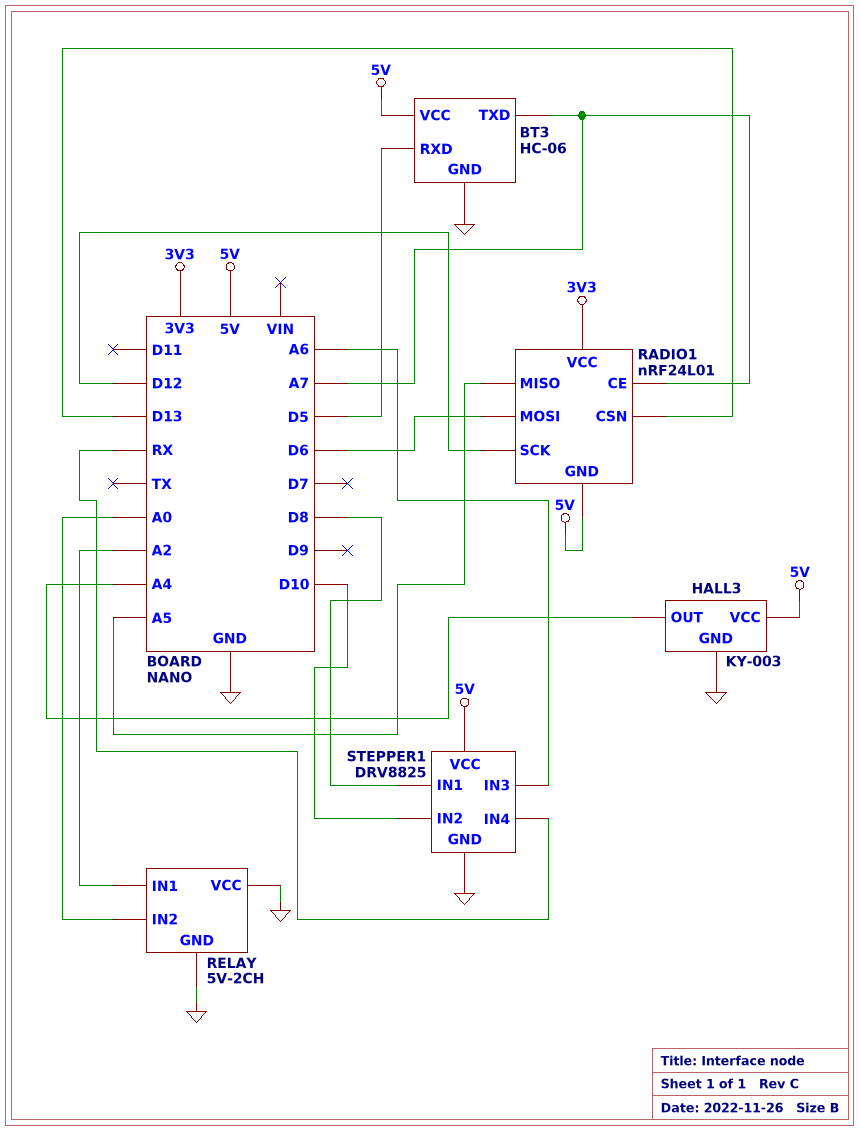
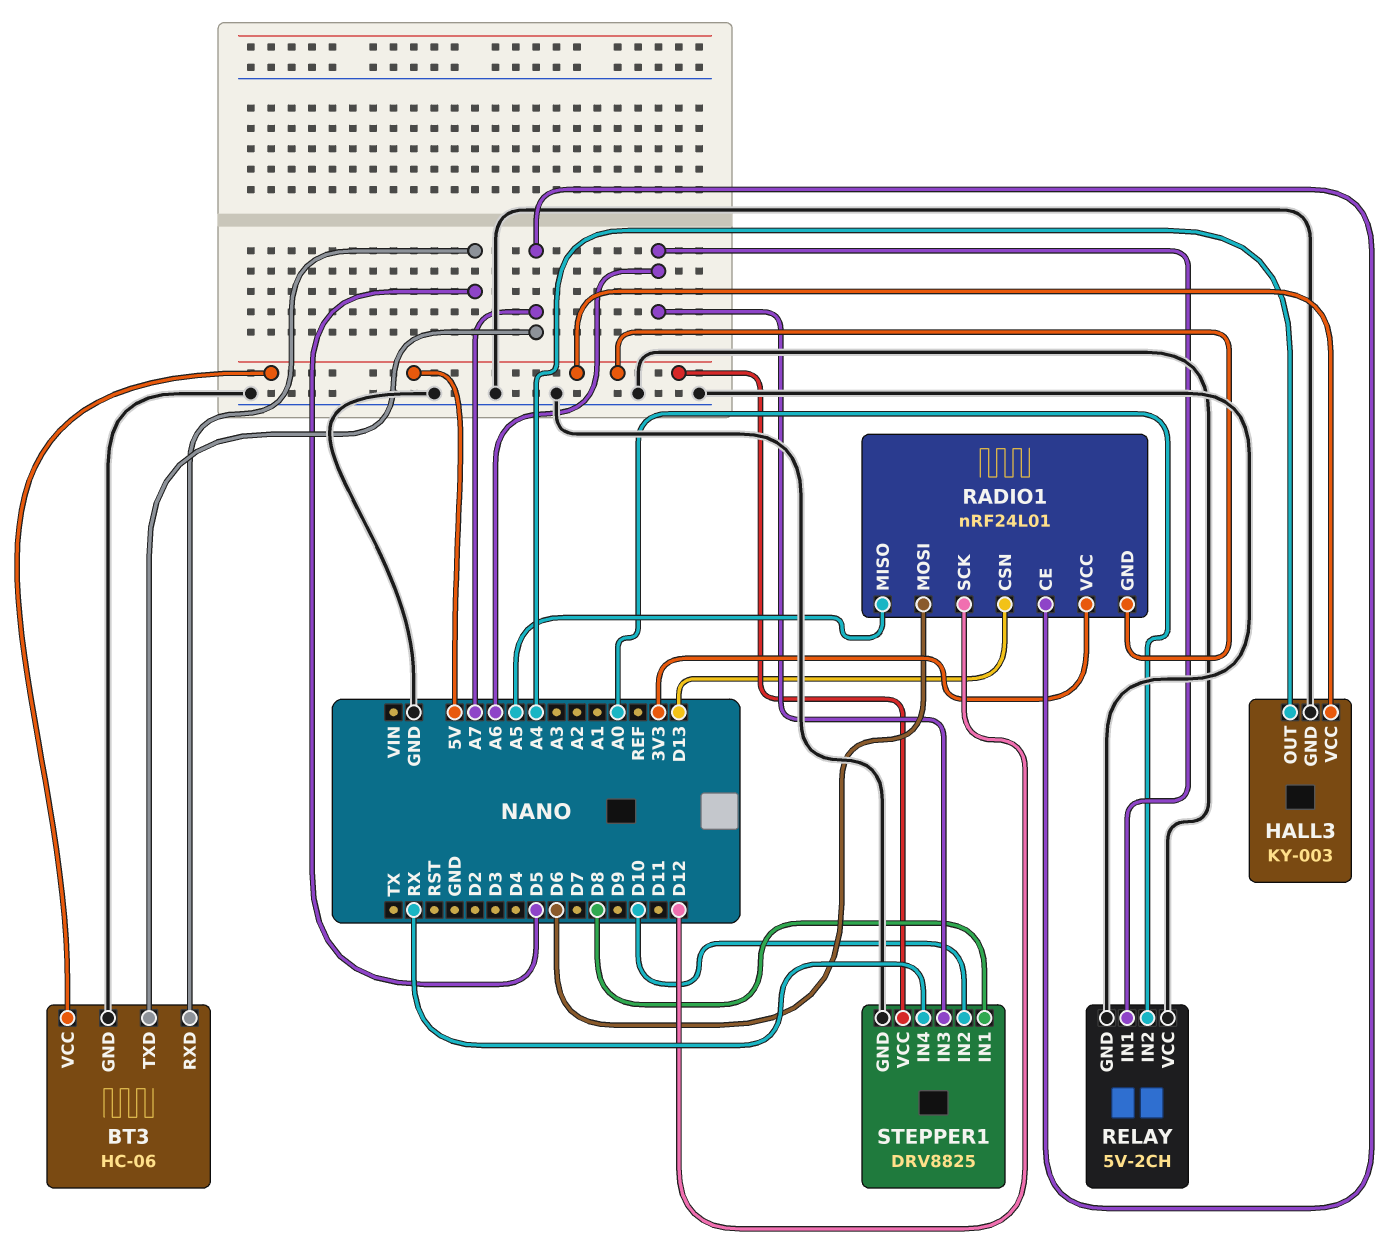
RELAY pin IN1: A2 -> A6

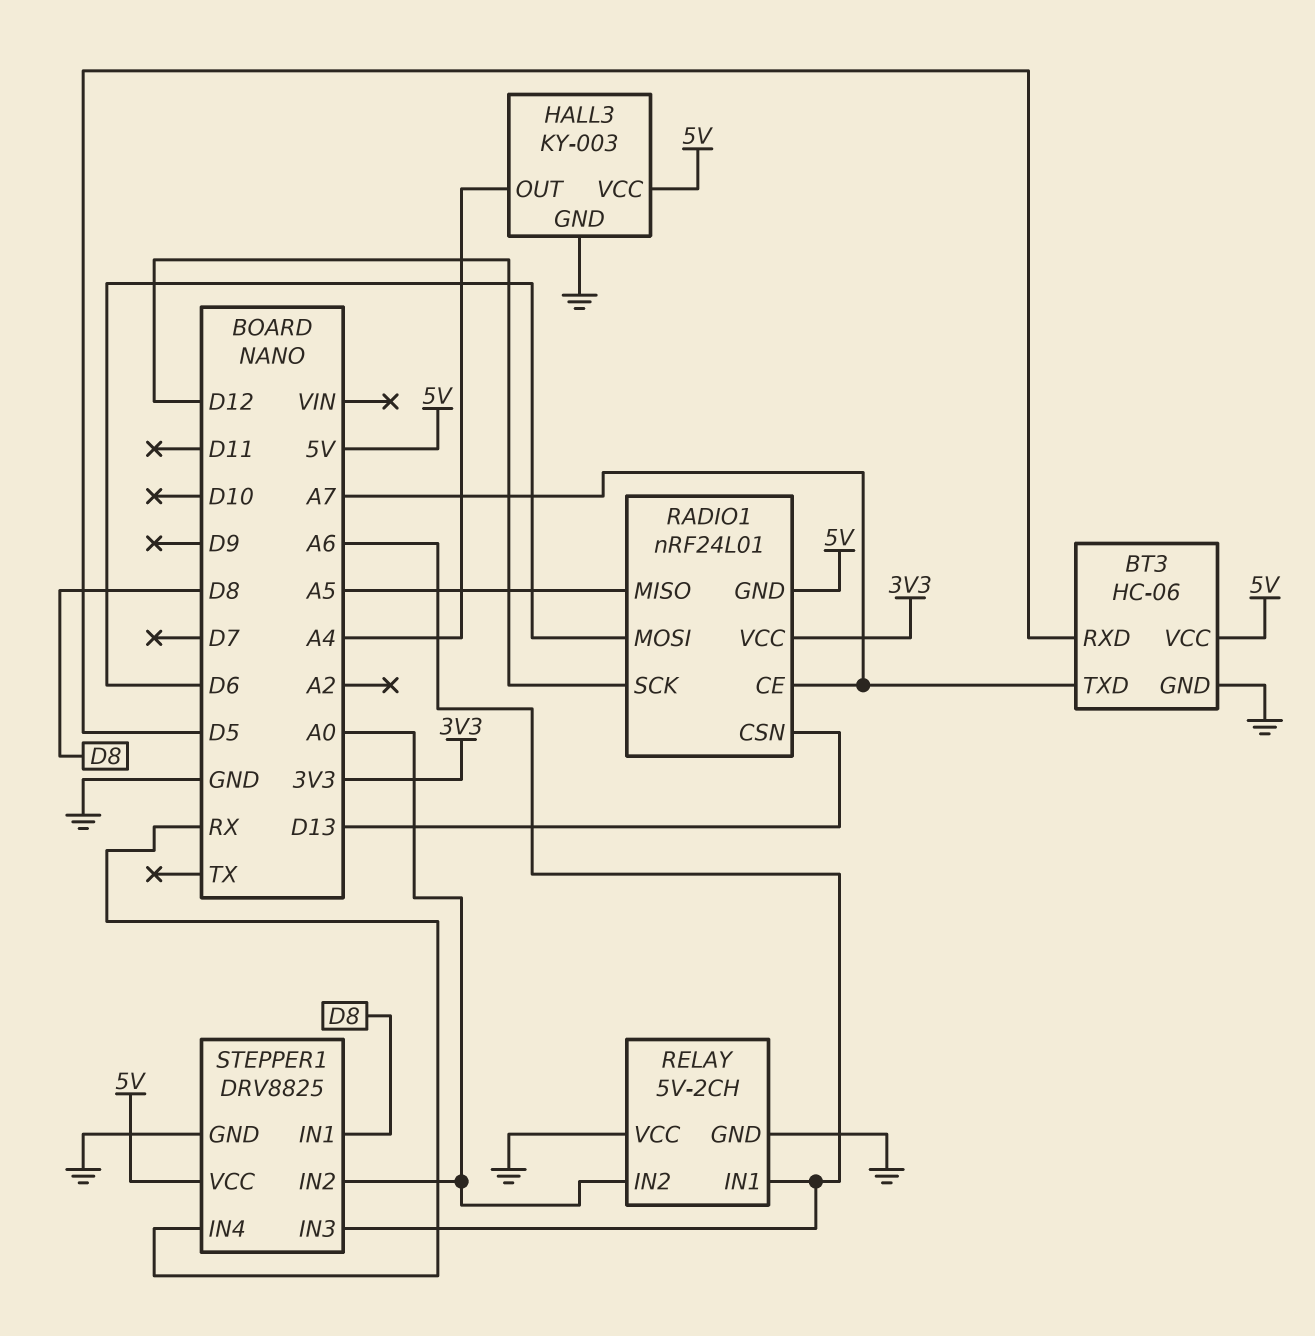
STEPPER1 pin IN2: D10 -> A0

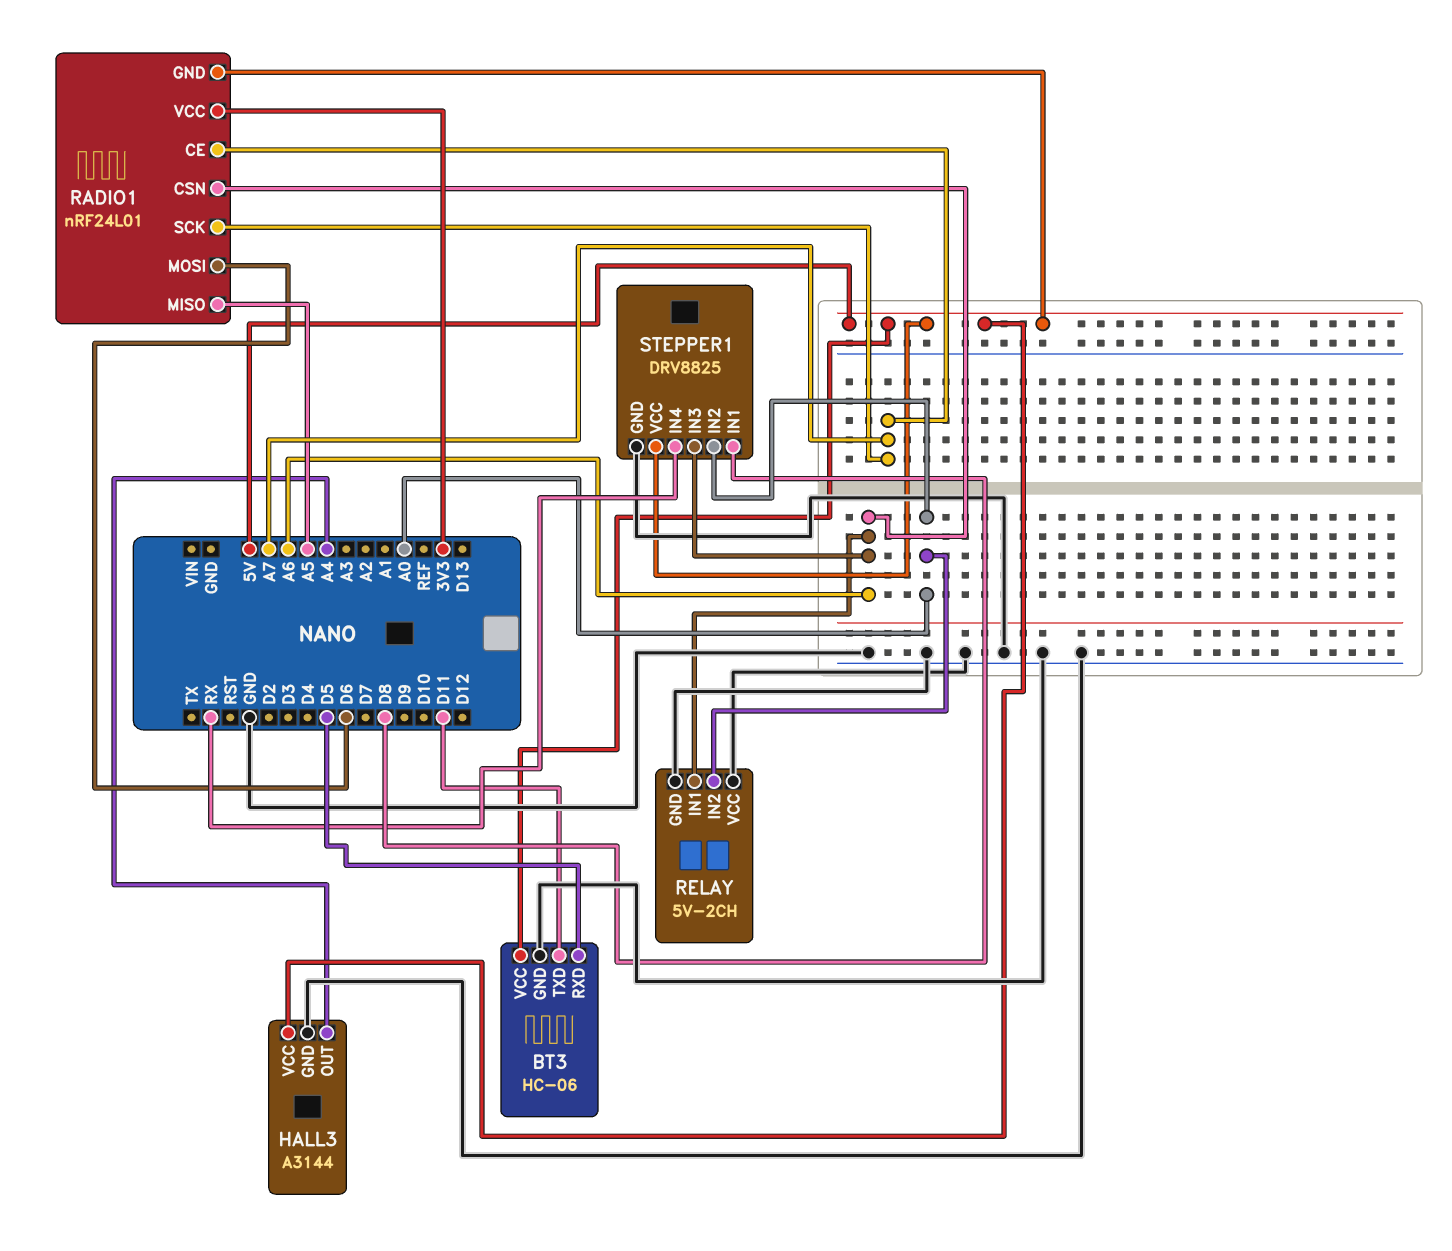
BT3 pin TXD: A7 -> D11
HALL3: KY-003 -> A3144
RADIO1 pin CSN: D13 -> A6
RADIO1 pin SCK: D12 -> A7

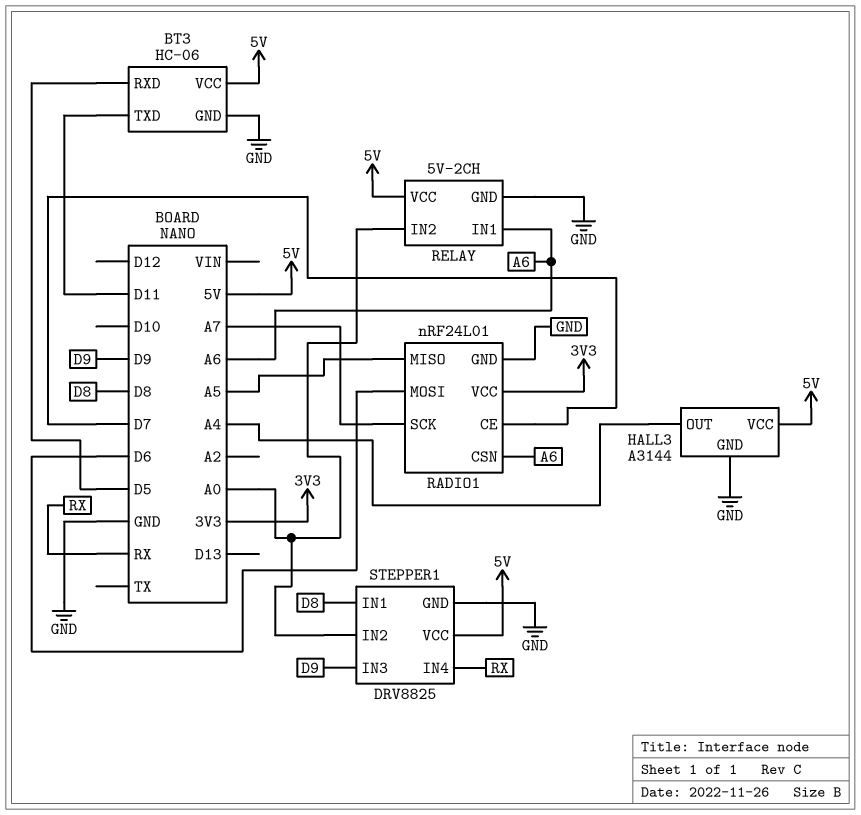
RADIO1 pin CE: A7 -> D7
RADIO1 pin GND: 5V -> GND
RELAY pin VCC: GND -> 5V
STEPPER1 pin IN3: A6 -> D9

